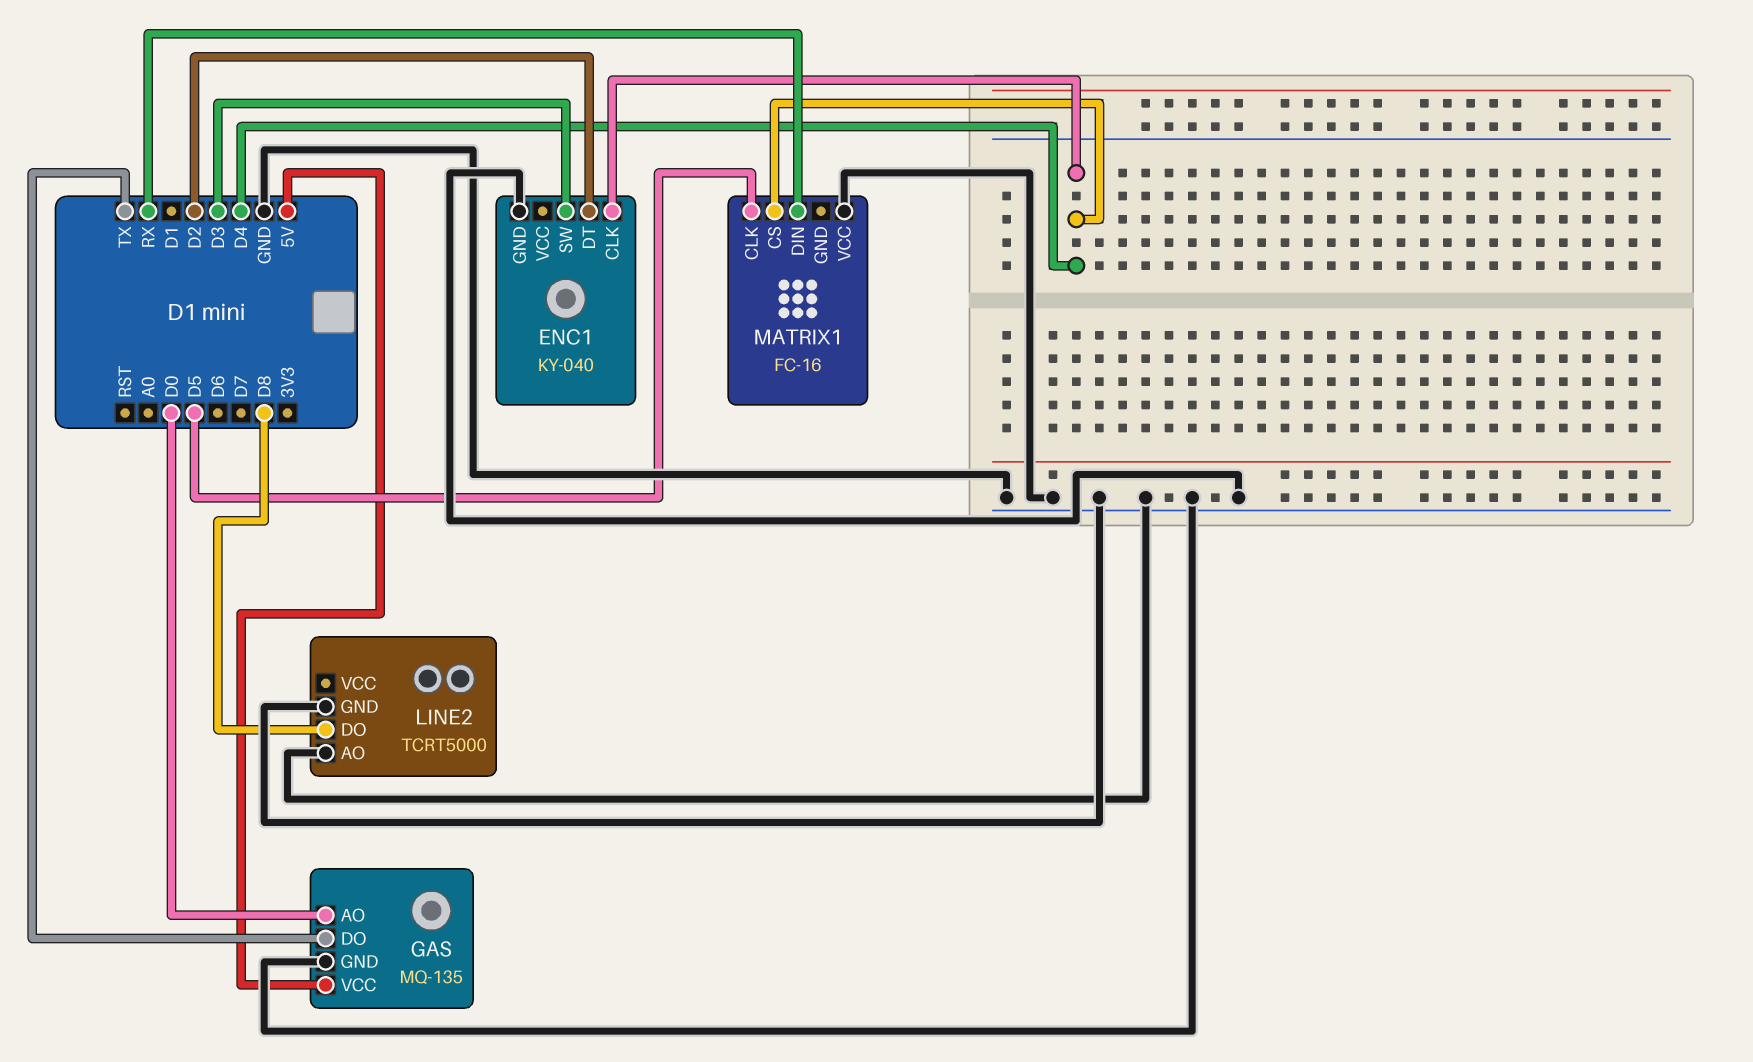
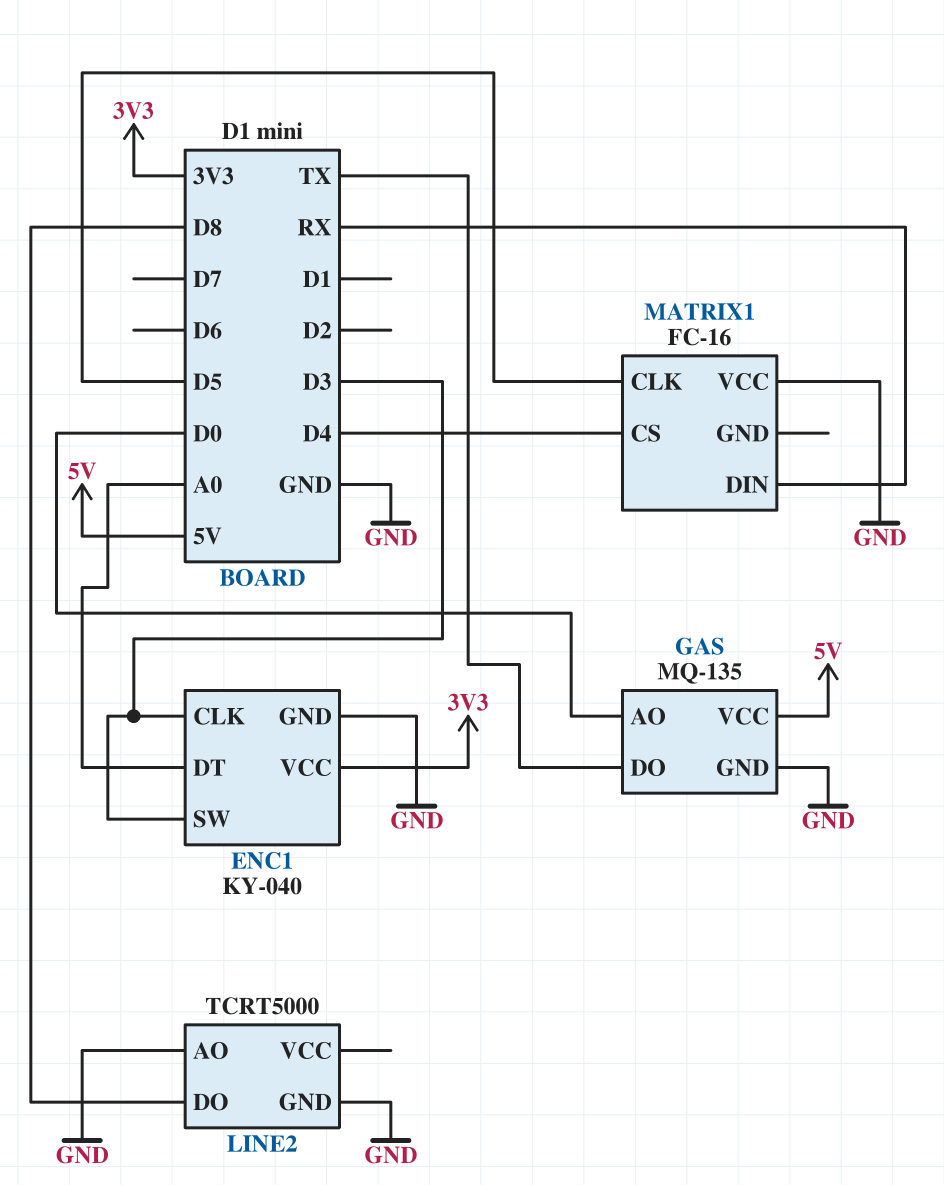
ENC1 pin CLK: D4 -> D3
ENC1 pin DT: D2 -> A0
ENC1 pin VCC: none -> 3V3

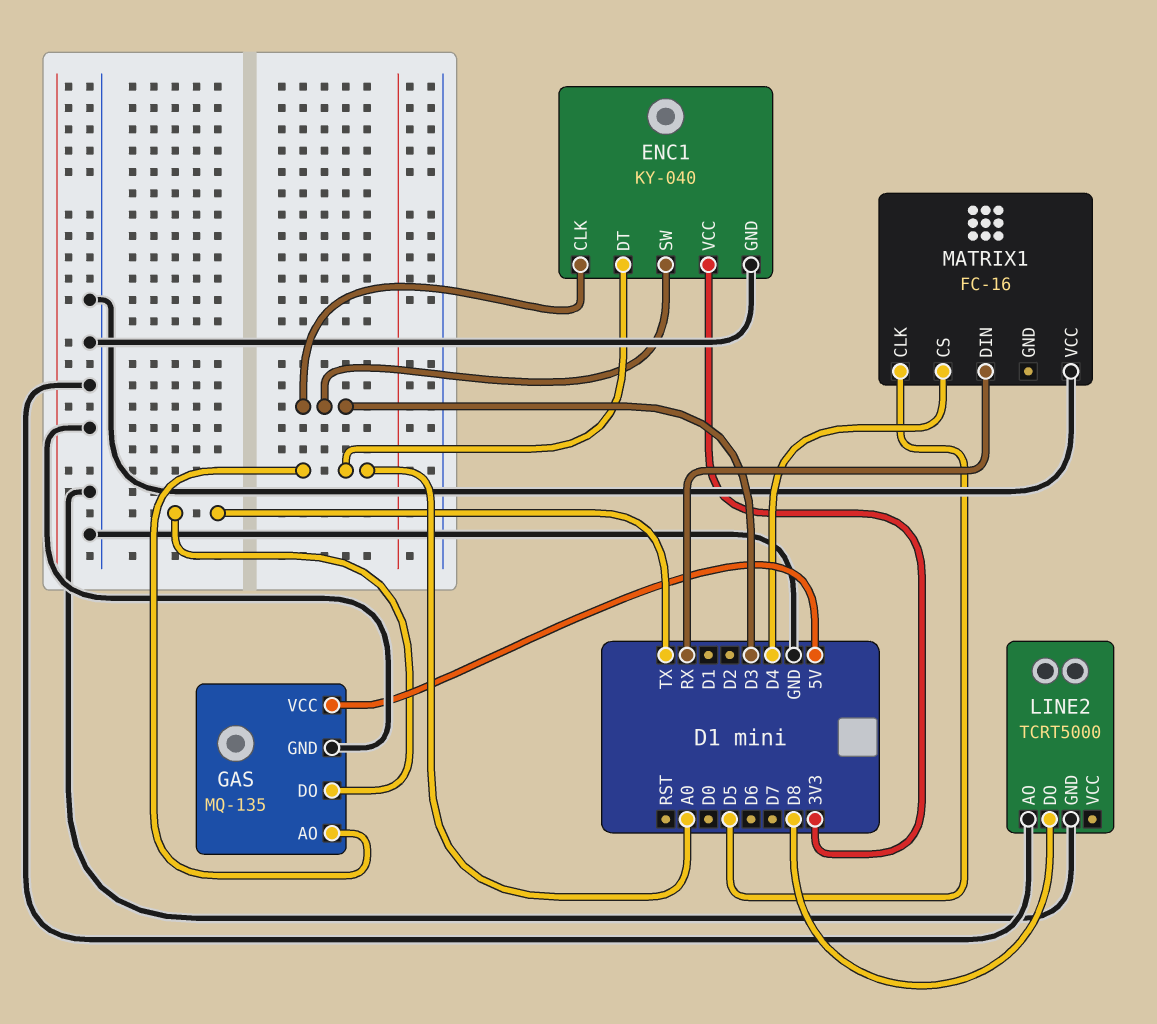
GAS pin AO: D0 -> A0

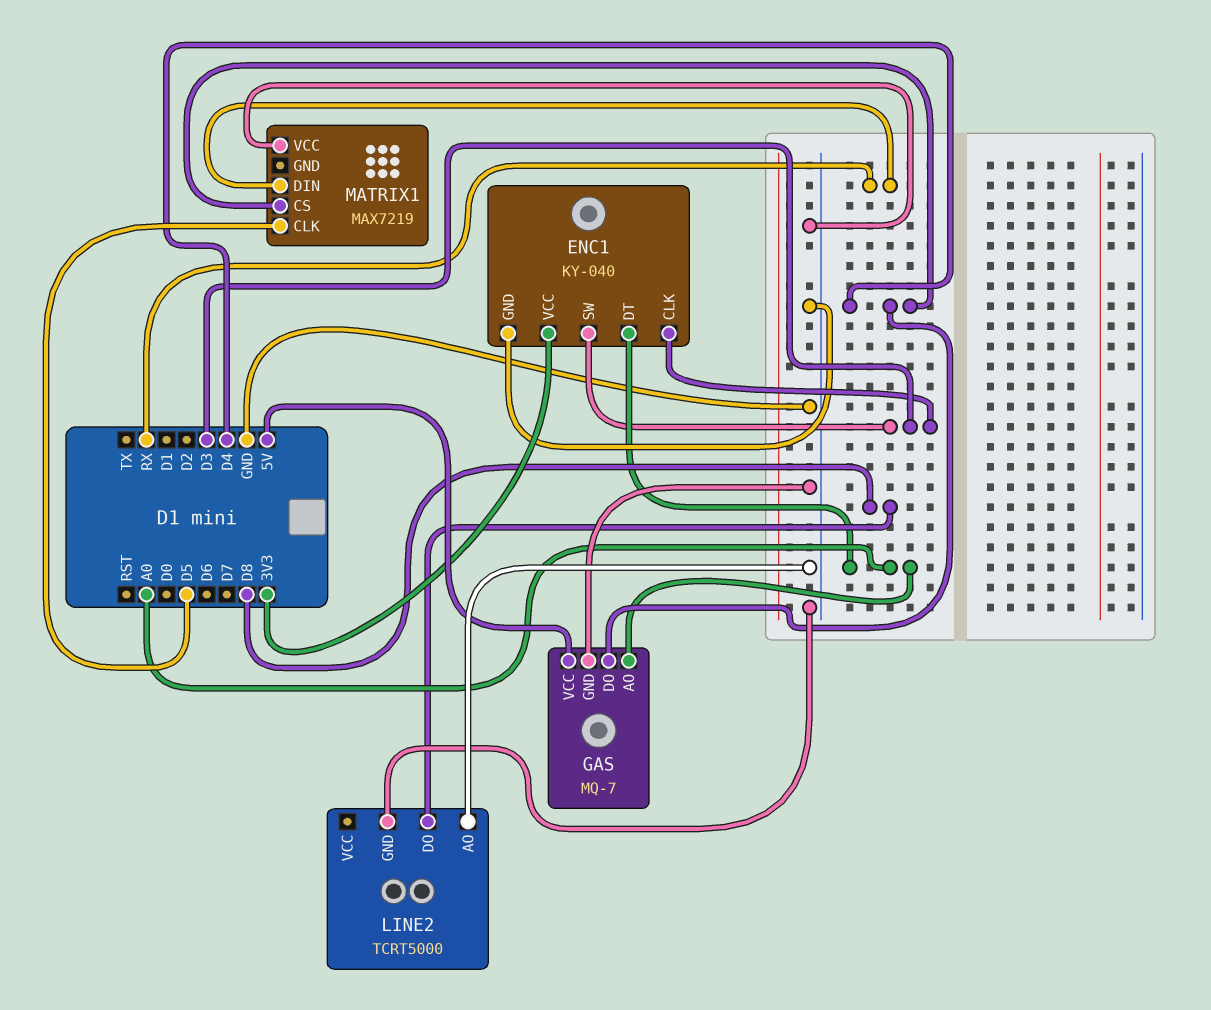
GAS: MQ-135 -> MQ-7
GAS pin DO: TX -> D4
MATRIX1: FC-16 -> MAX7219

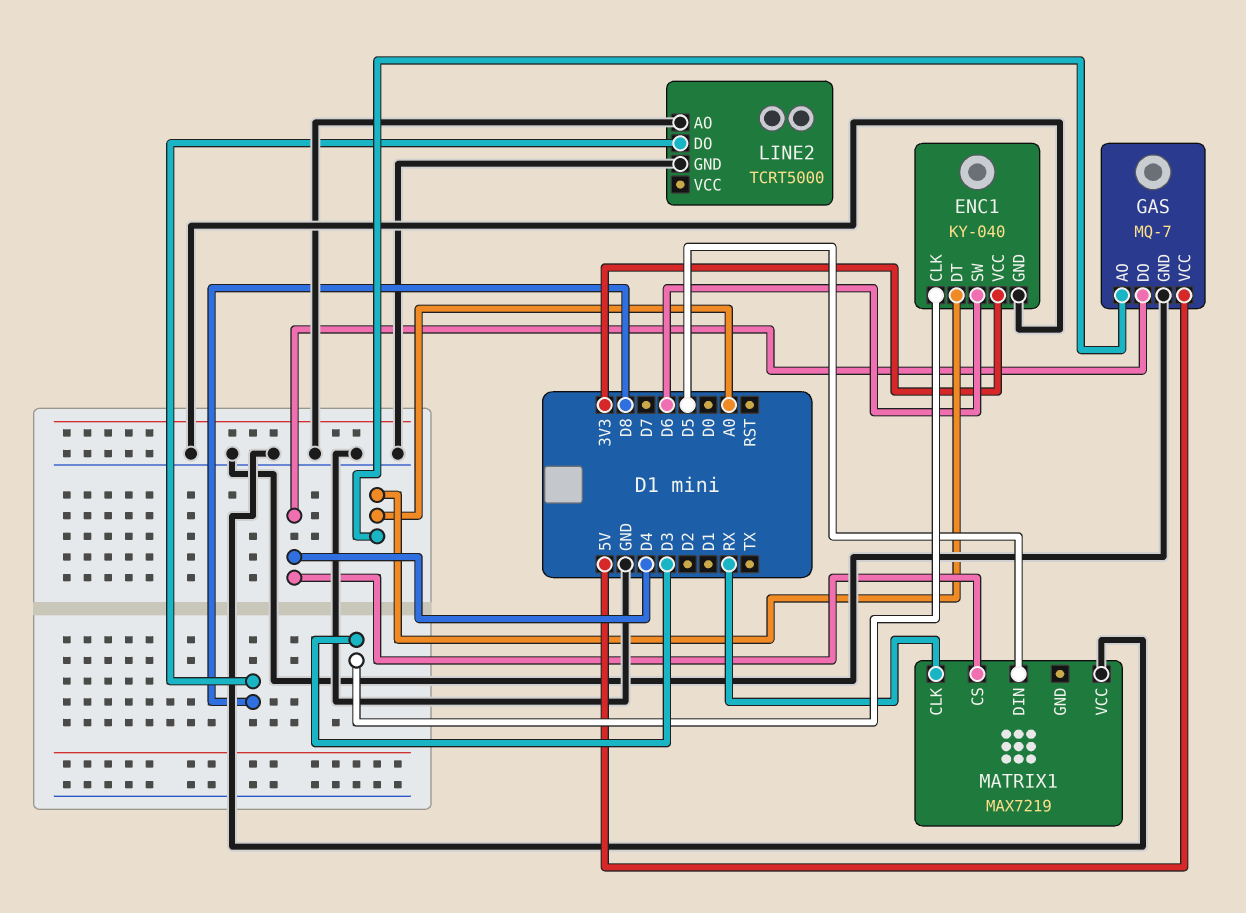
ENC1 pin SW: D3 -> D6
MATRIX1 pin CLK: D5 -> RX
MATRIX1 pin DIN: RX -> D5

